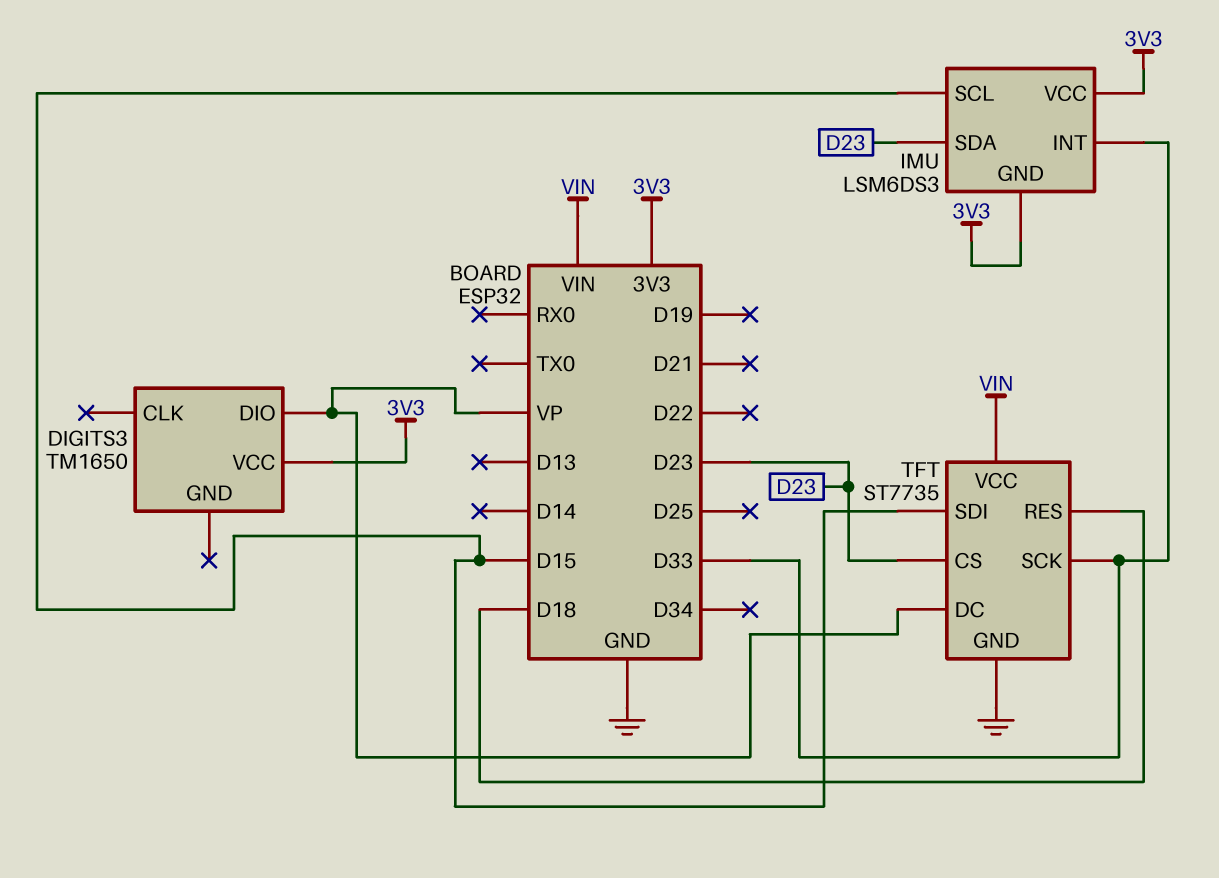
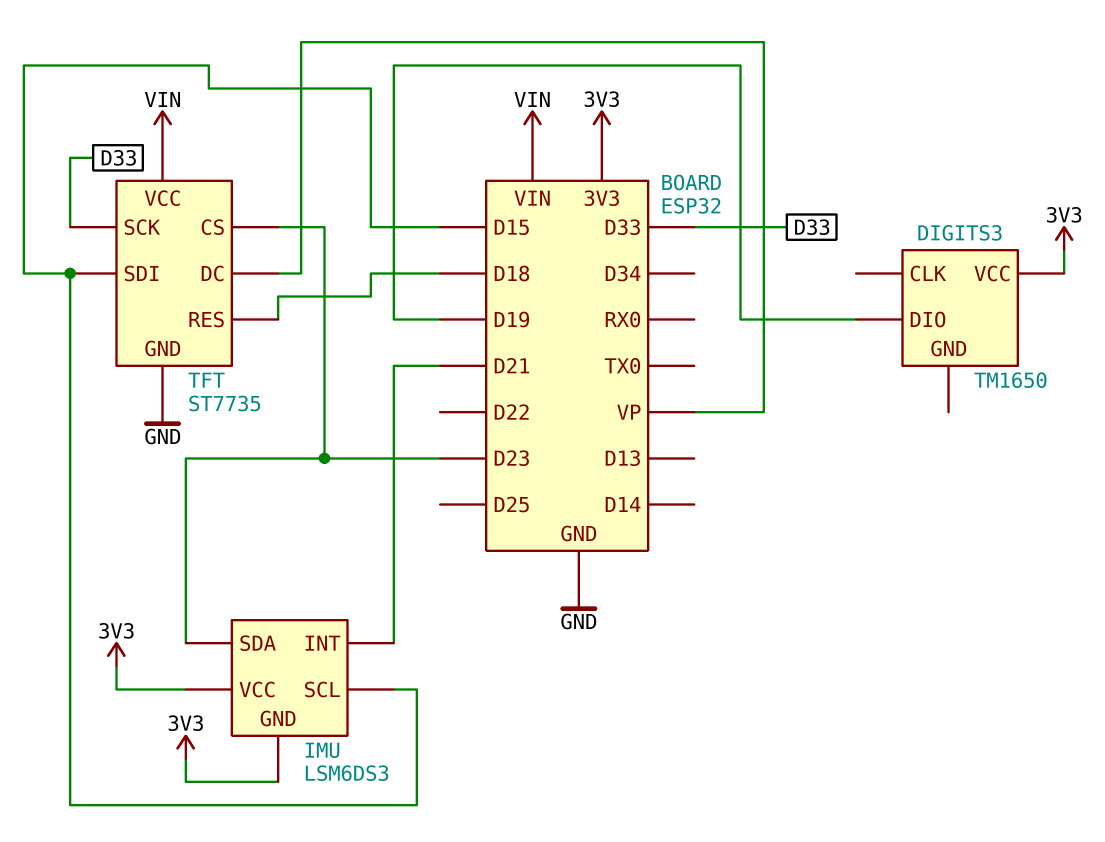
DIGITS3 pin DIO: VP -> D19
IMU pin INT: D33 -> D21

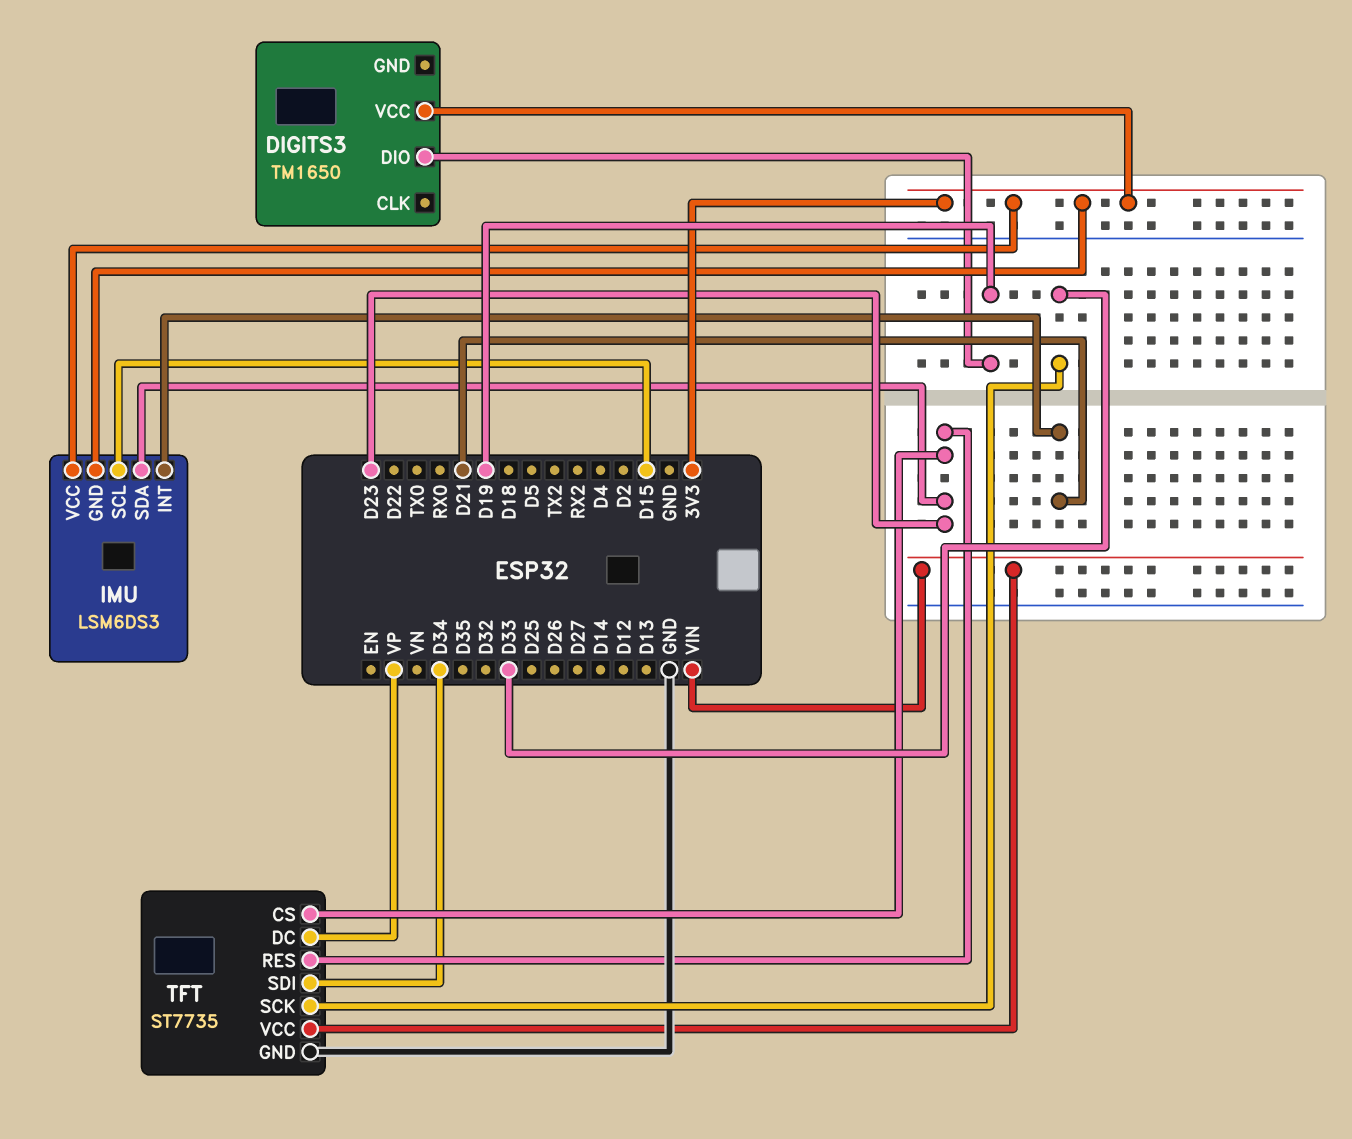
TFT pin RES: D18 -> D23
TFT pin SDI: D15 -> D34

